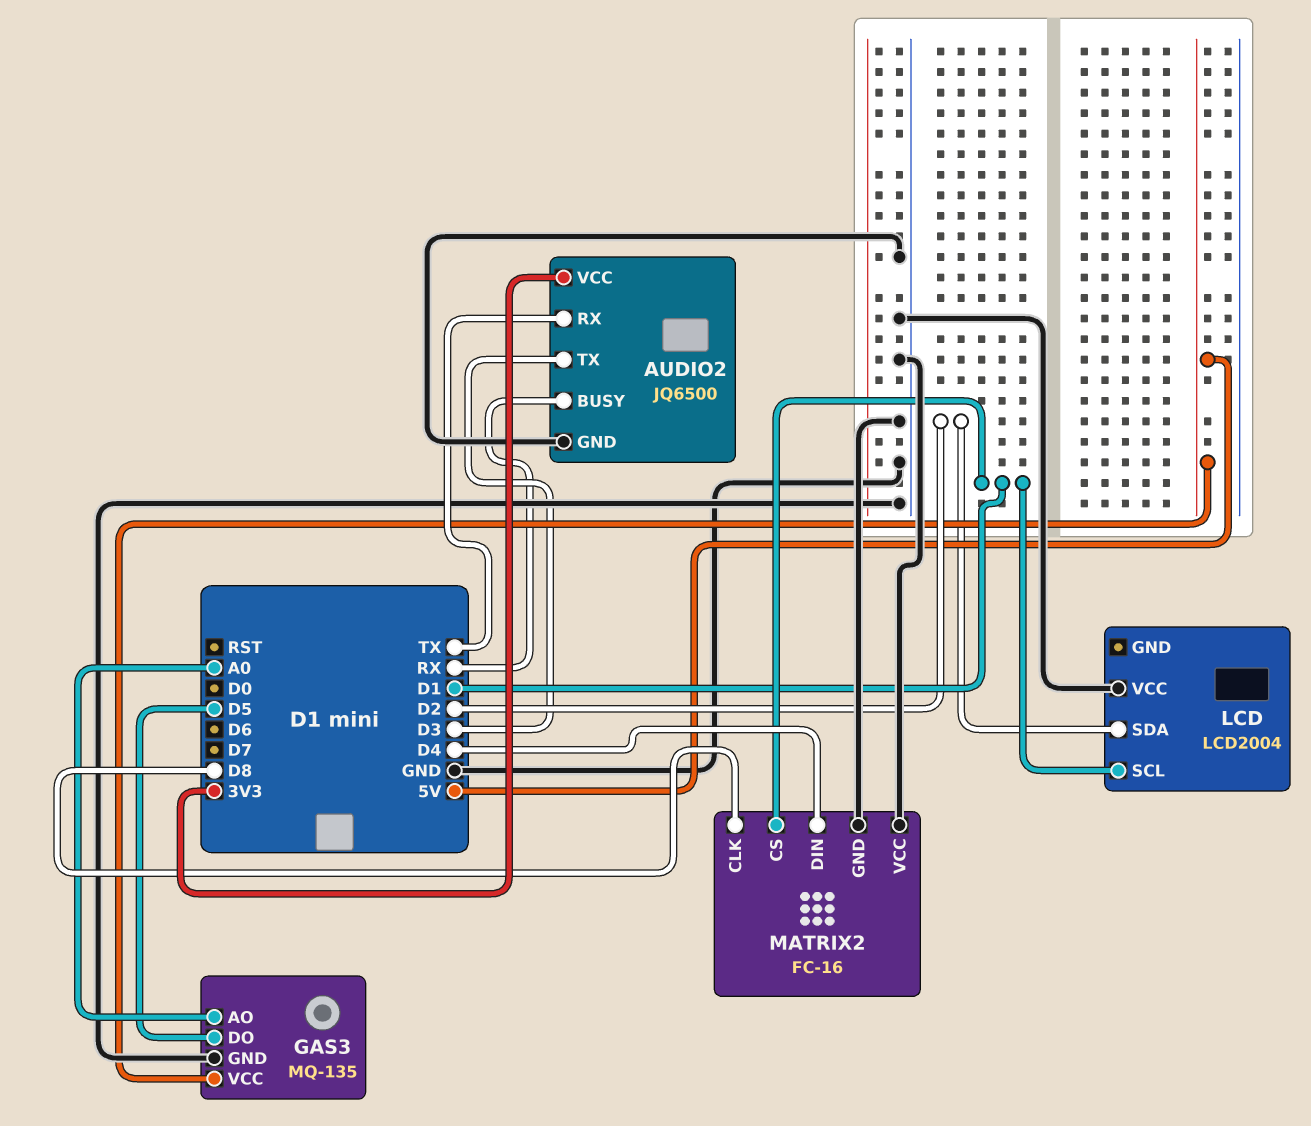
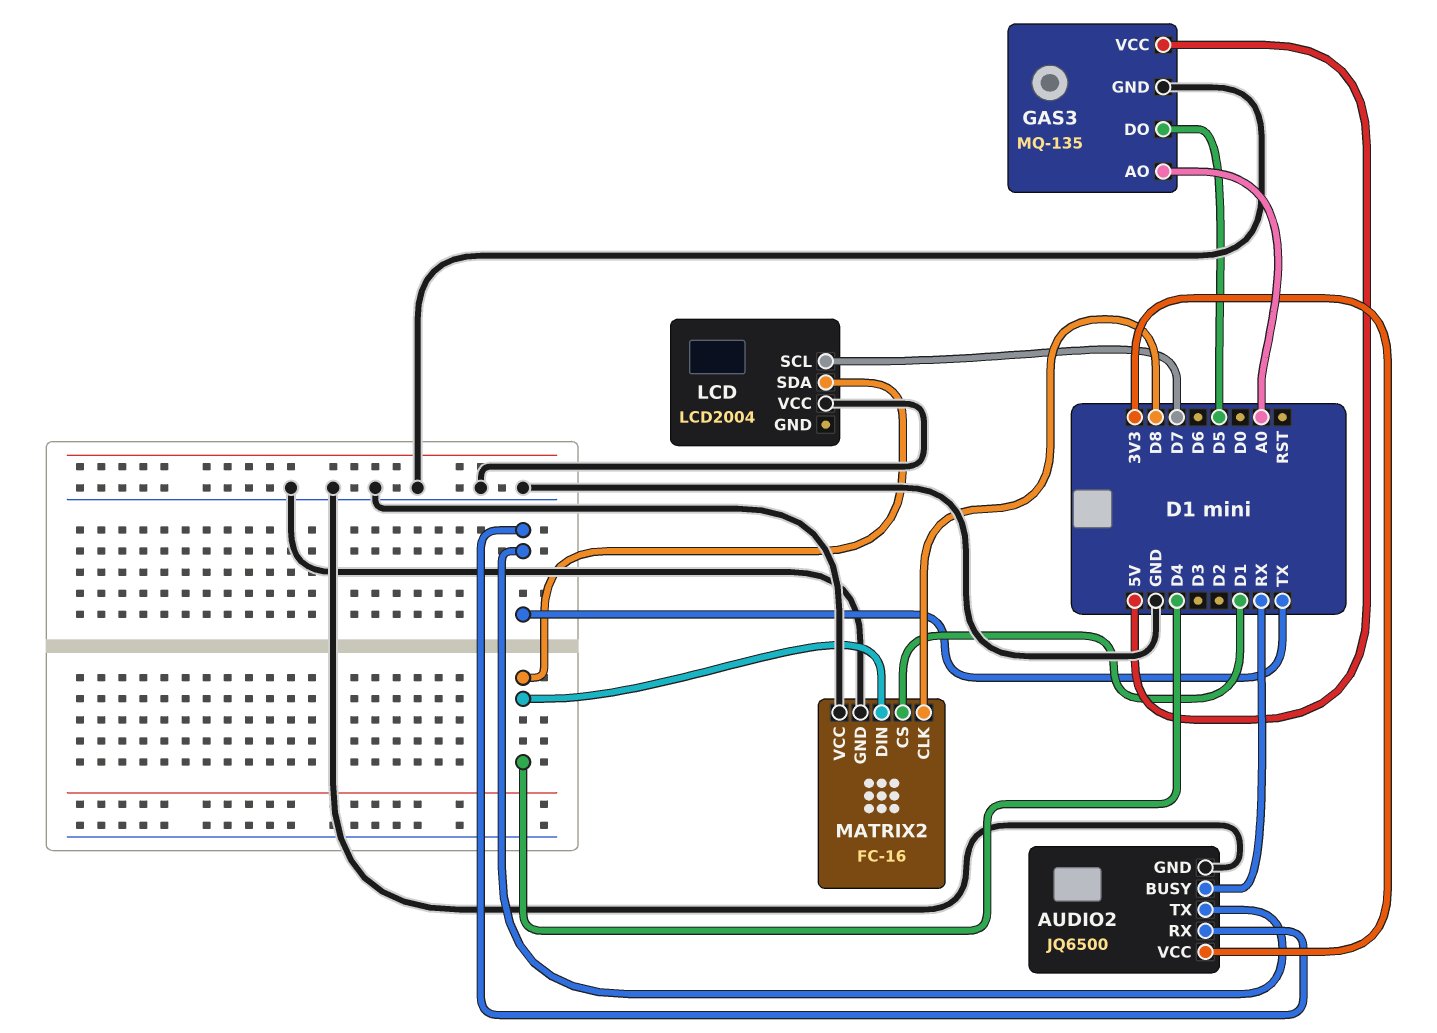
AUDIO2 pin TX: D3 -> TX
LCD pin SCL: D1 -> D7
LCD pin SDA: D2 -> D4

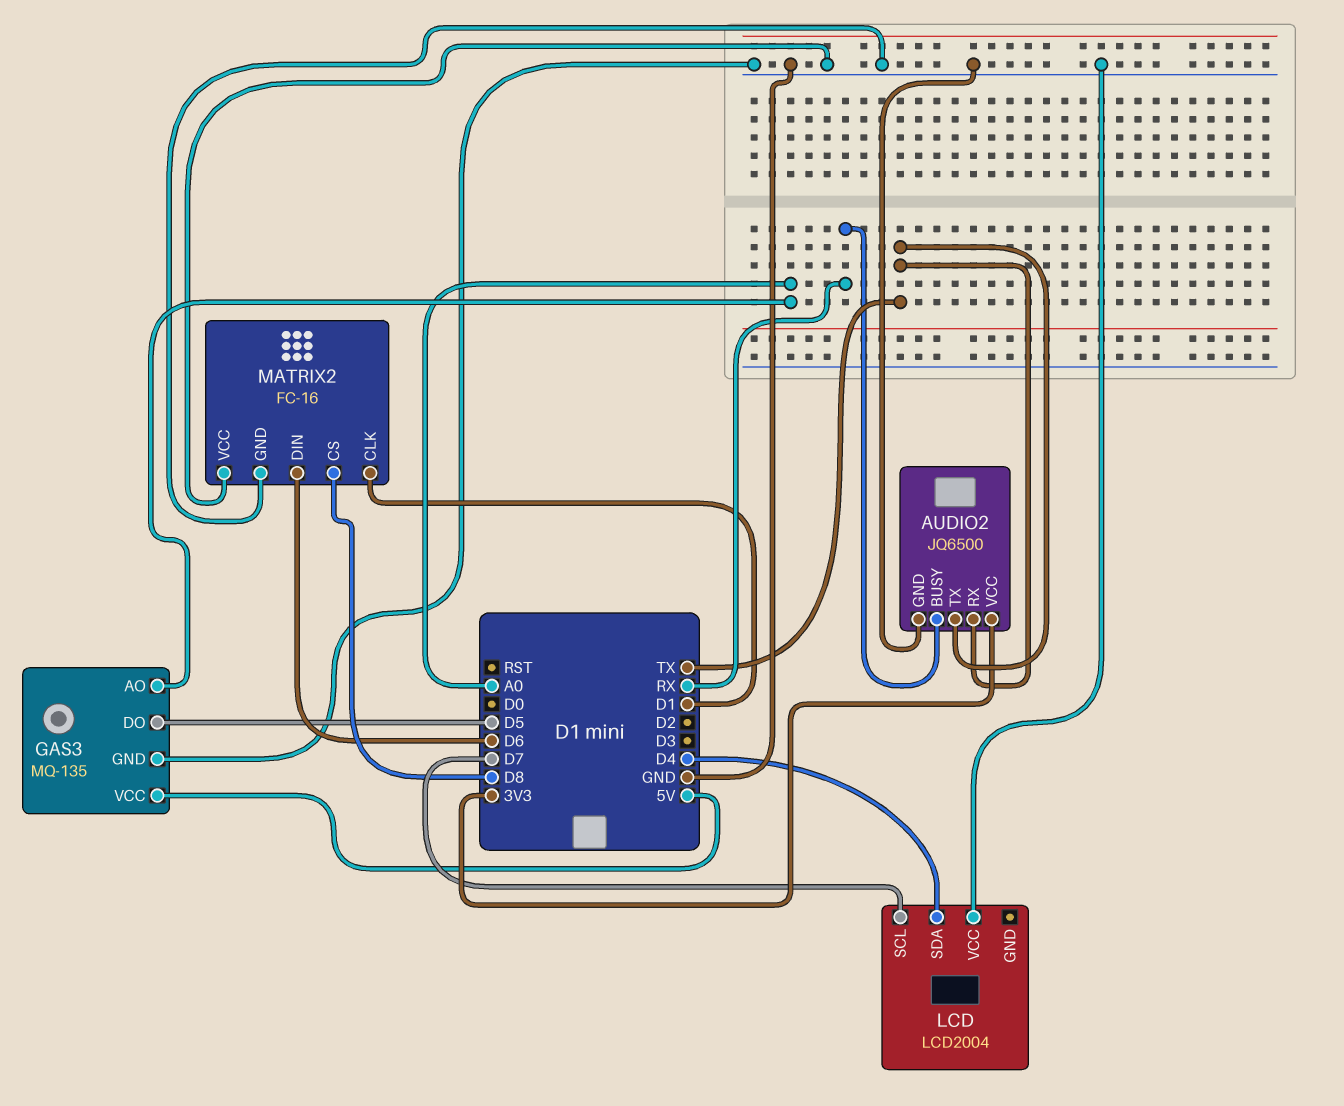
MATRIX2 pin CLK: D8 -> D1
MATRIX2 pin CS: D1 -> D8
MATRIX2 pin DIN: D4 -> D6

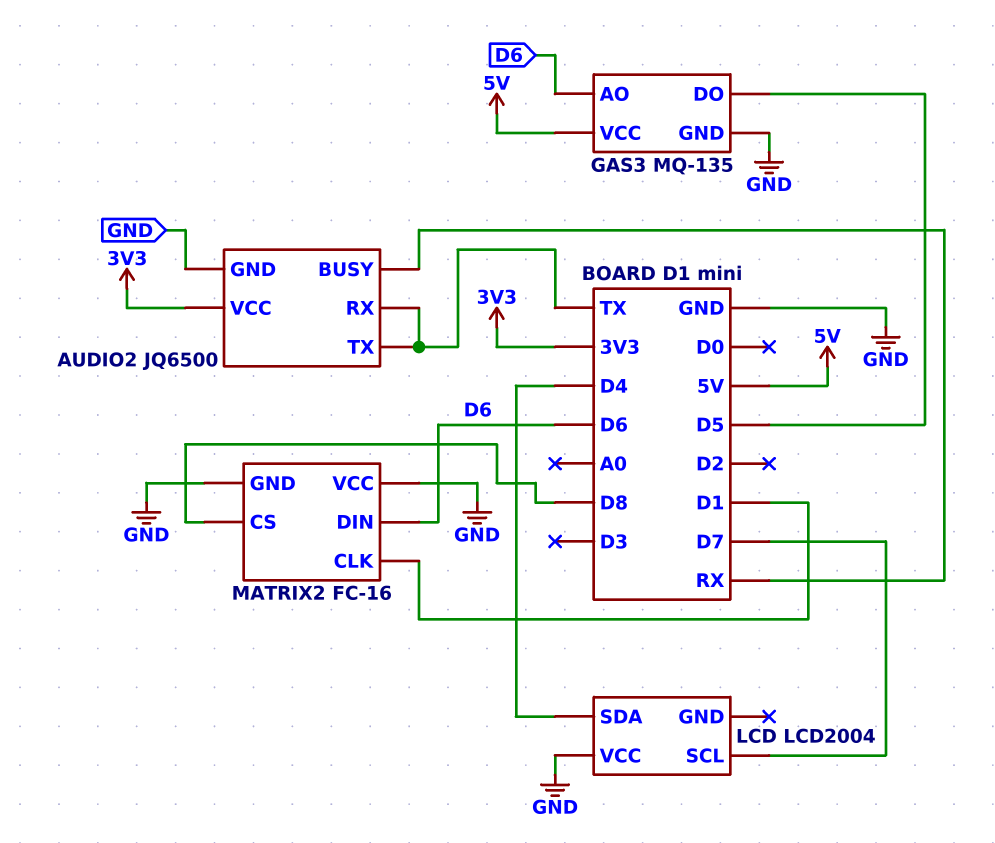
GAS3 pin AO: A0 -> D6

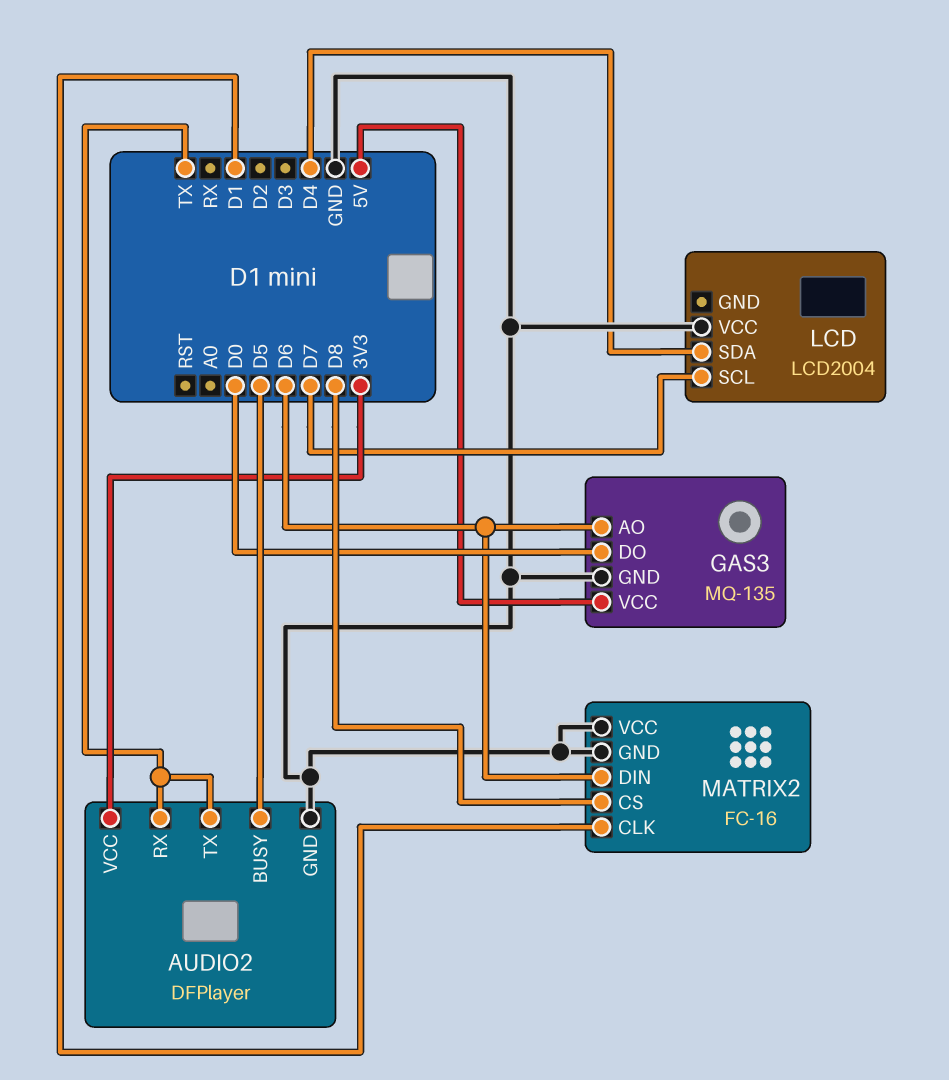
AUDIO2: JQ6500 -> DFPlayer
AUDIO2 pin BUSY: RX -> D5
GAS3 pin DO: D5 -> D0

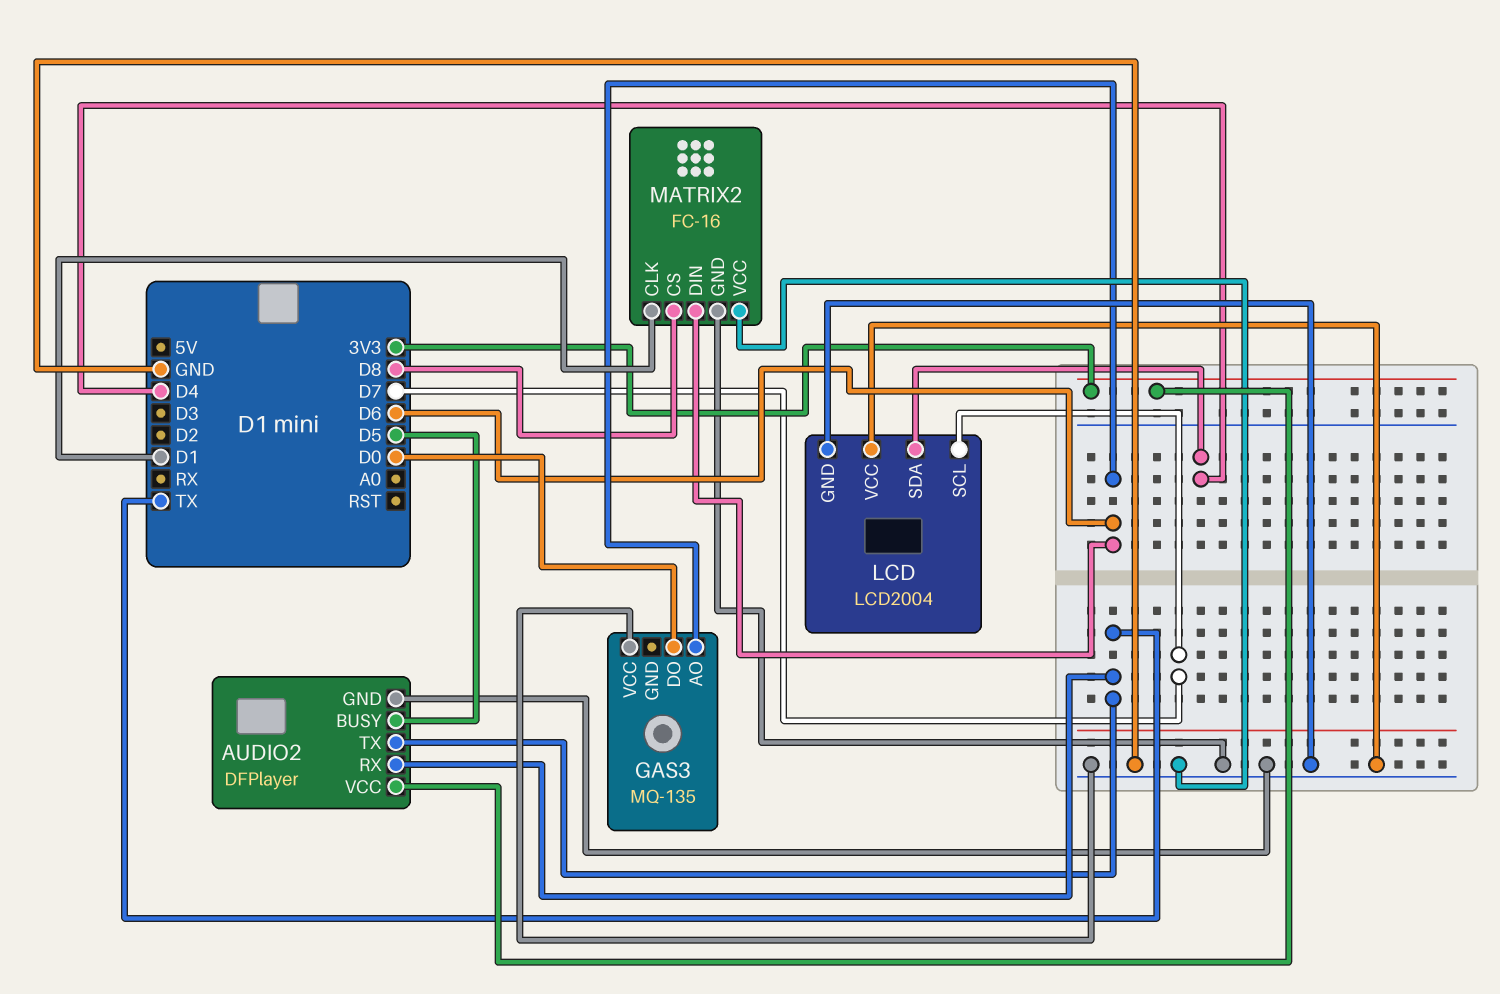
GAS3 pin GND: GND -> none
GAS3 pin VCC: 5V -> GND
LCD pin GND: none -> GND

